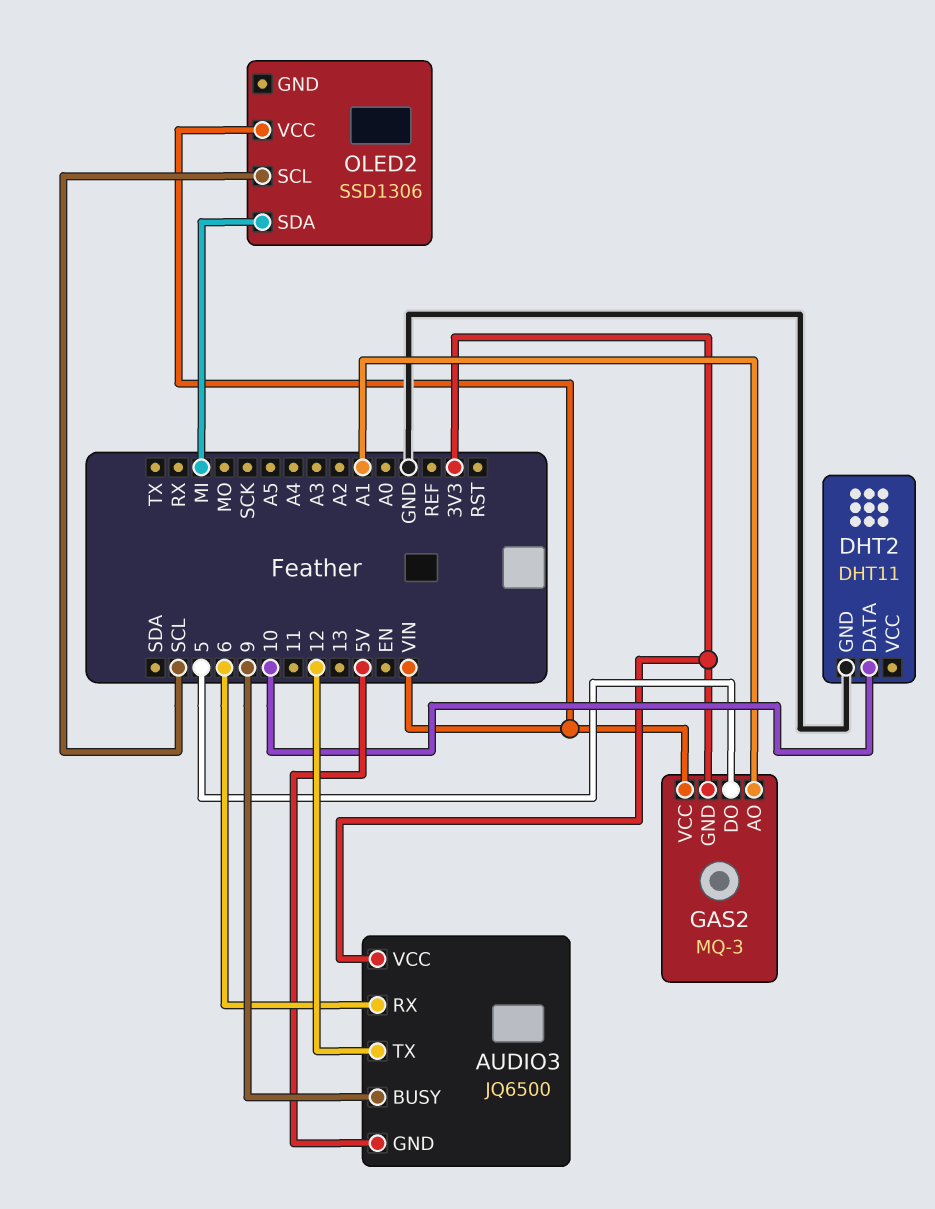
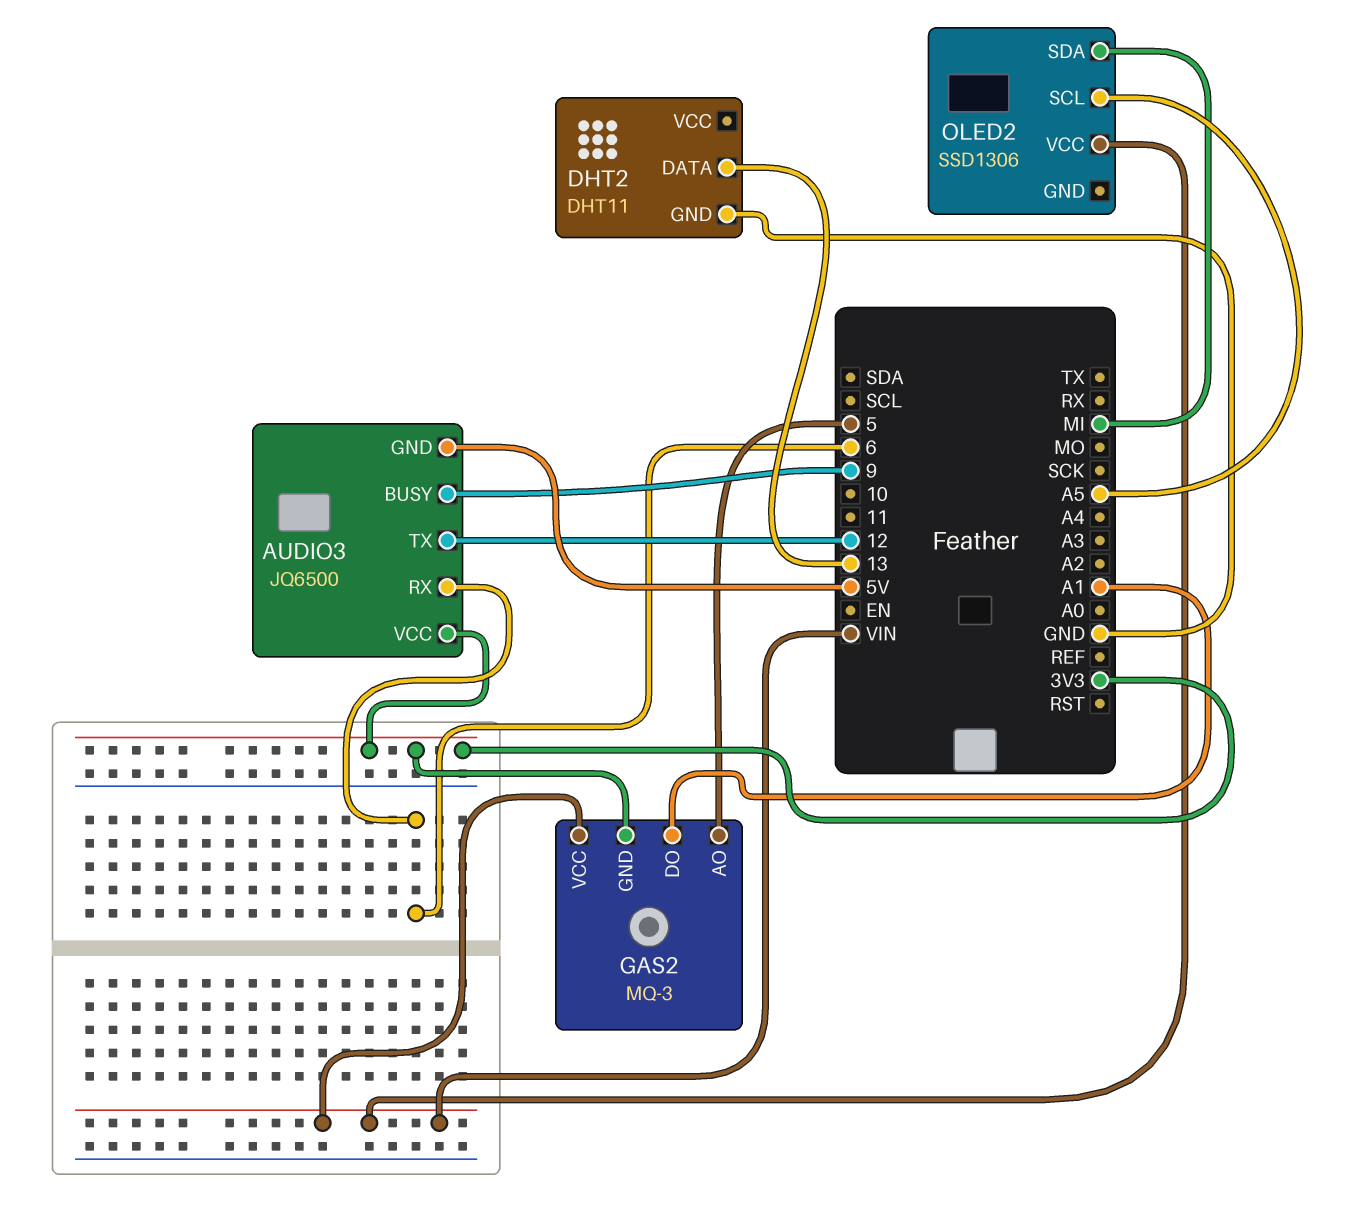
DHT2 pin DATA: 10 -> 13
GAS2 pin AO: A1 -> 5
GAS2 pin DO: 5 -> A1
OLED2 pin SCL: SCL -> A5

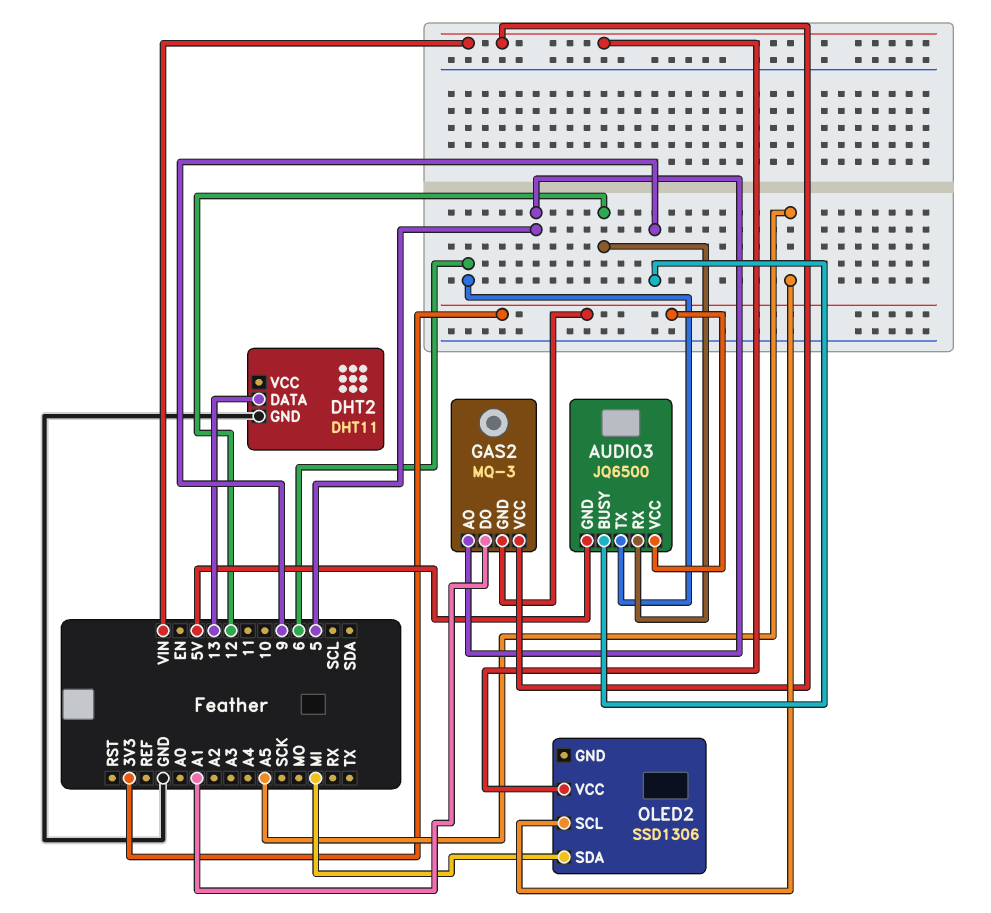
AUDIO3 pin RX: 6 -> 12
AUDIO3 pin TX: 12 -> 6

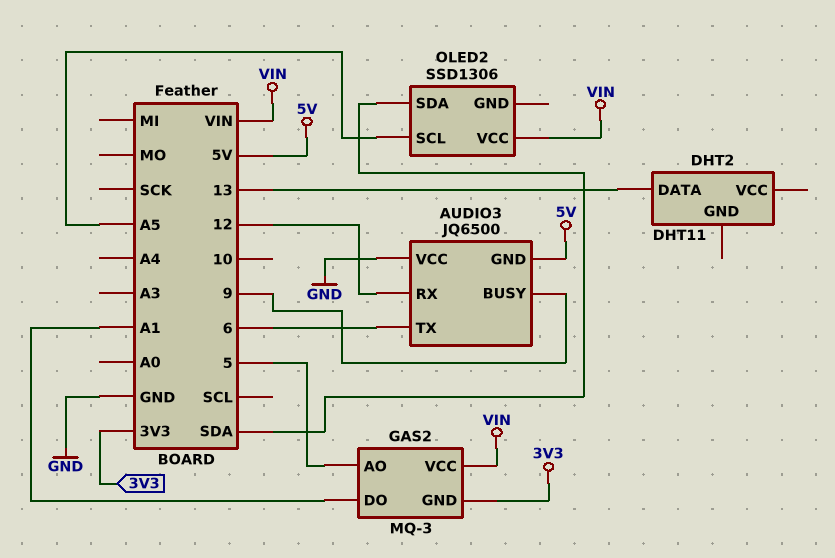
AUDIO3 pin VCC: 3V3 -> GND
DHT2 pin GND: GND -> none
OLED2 pin SDA: MI -> SDA

